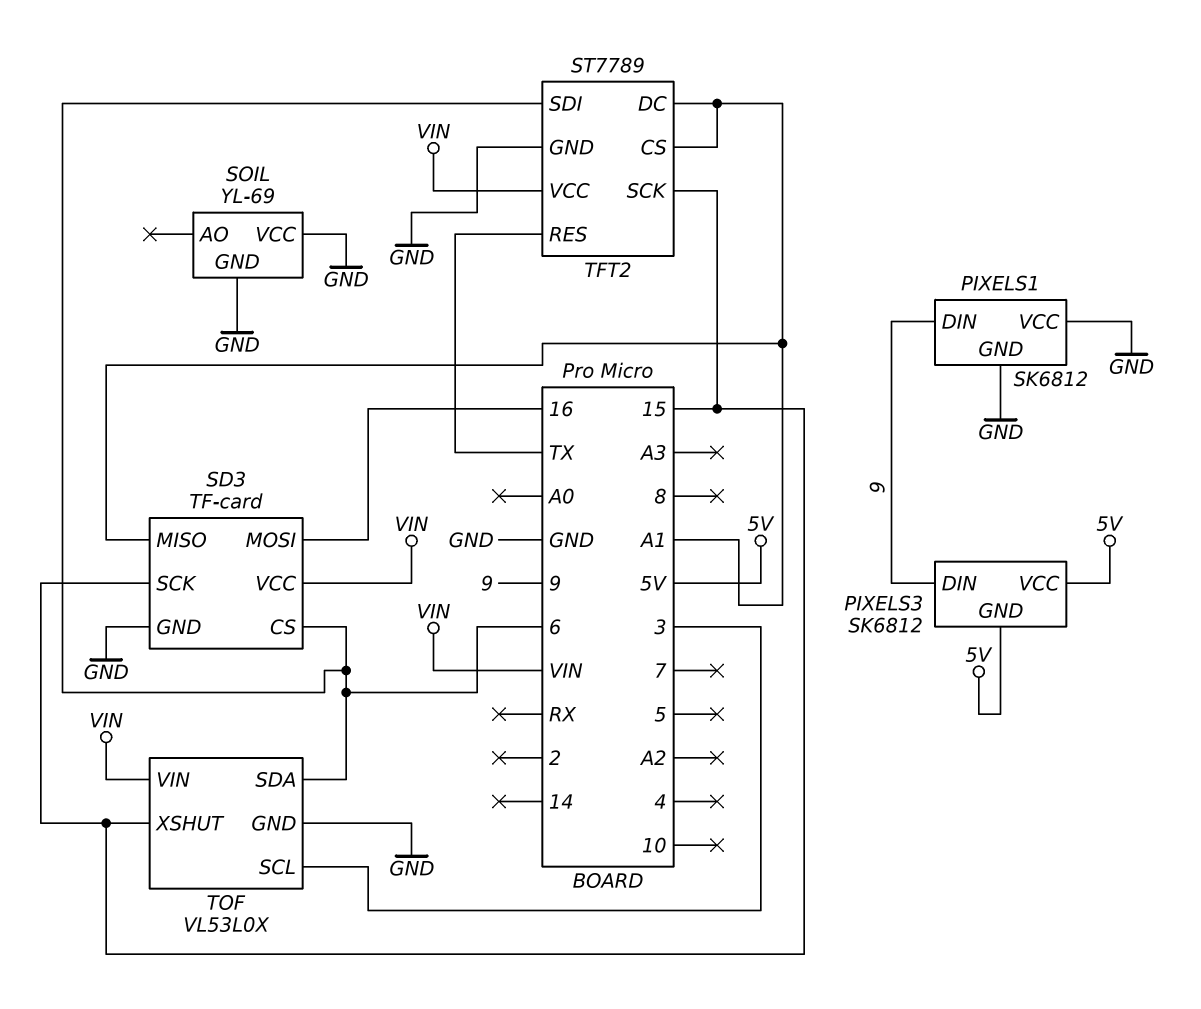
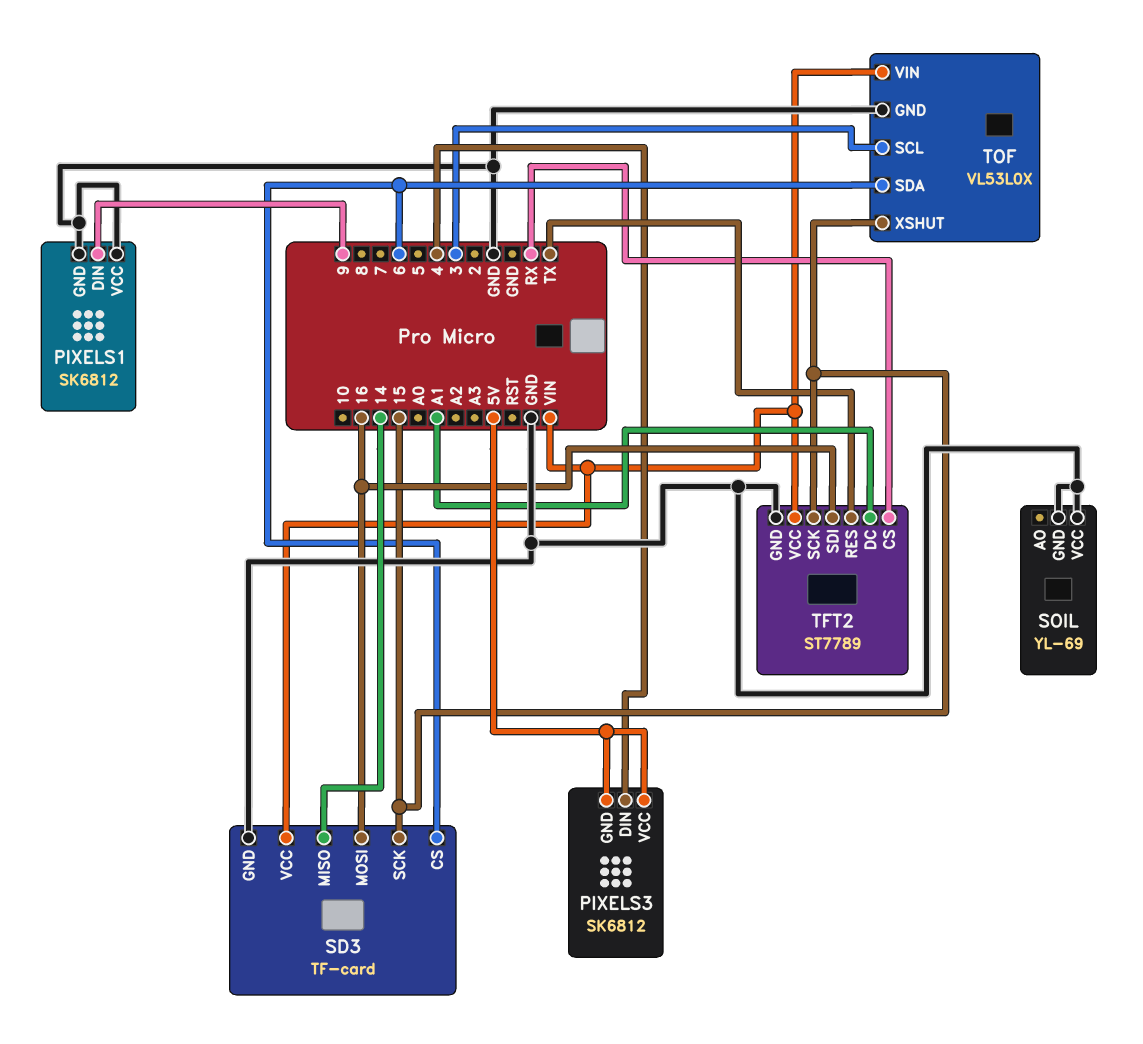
PIXELS3 pin DIN: 9 -> 4
SD3 pin MISO: A1 -> 14
TFT2 pin CS: A1 -> RX
TFT2 pin SDI: 6 -> 16

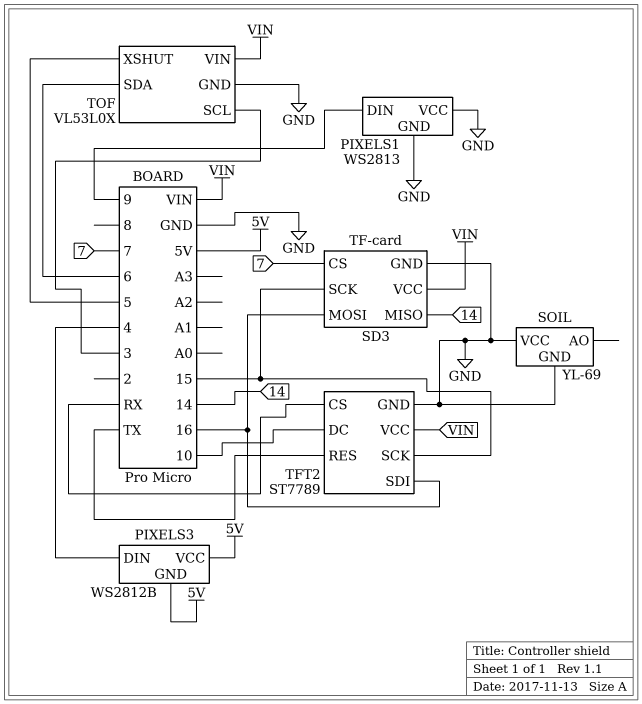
PIXELS1: SK6812 -> WS2813
PIXELS3: SK6812 -> WS2812B
SD3 pin CS: 6 -> 7
TFT2 pin DC: A1 -> 10
TOF pin XSHUT: 15 -> 5

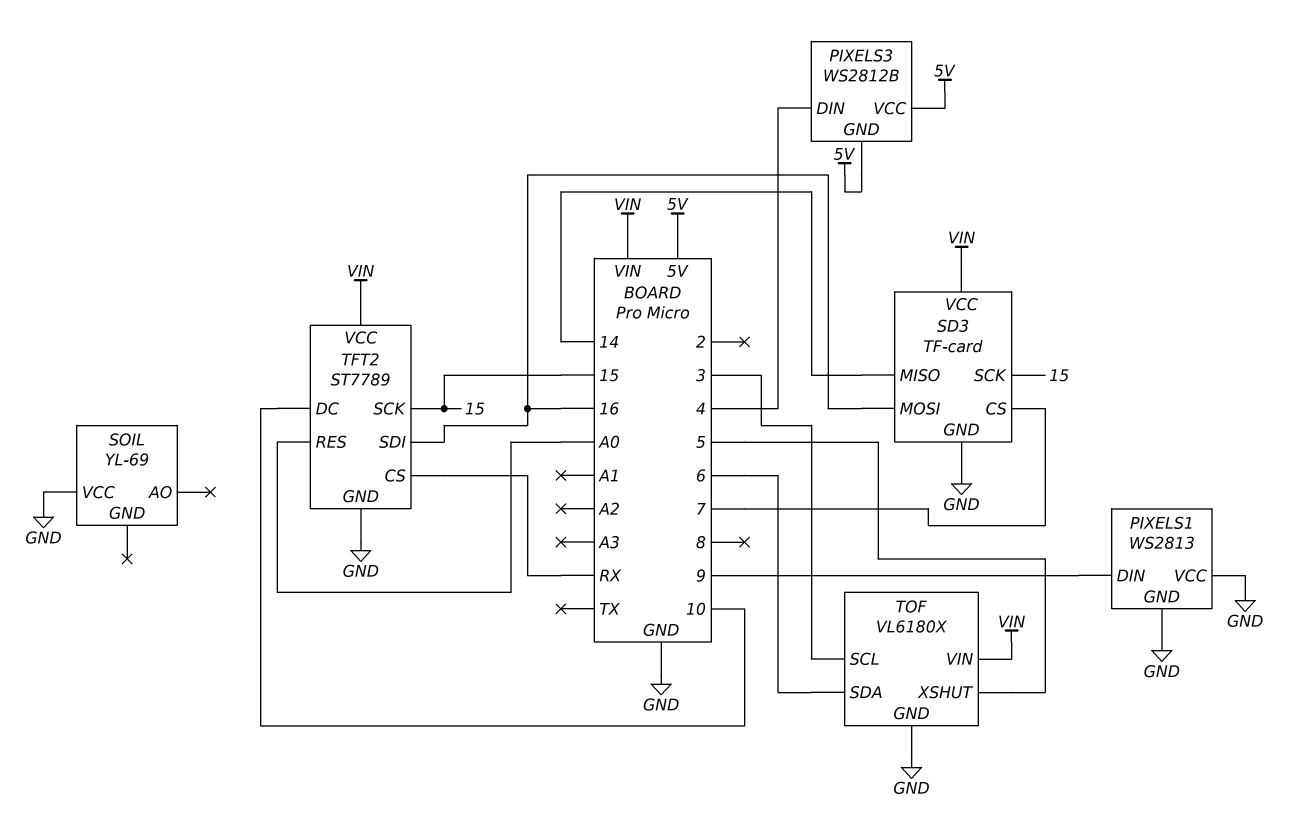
SOIL pin GND: GND -> none
TFT2 pin RES: TX -> A0
TOF: VL53L0X -> VL6180X

